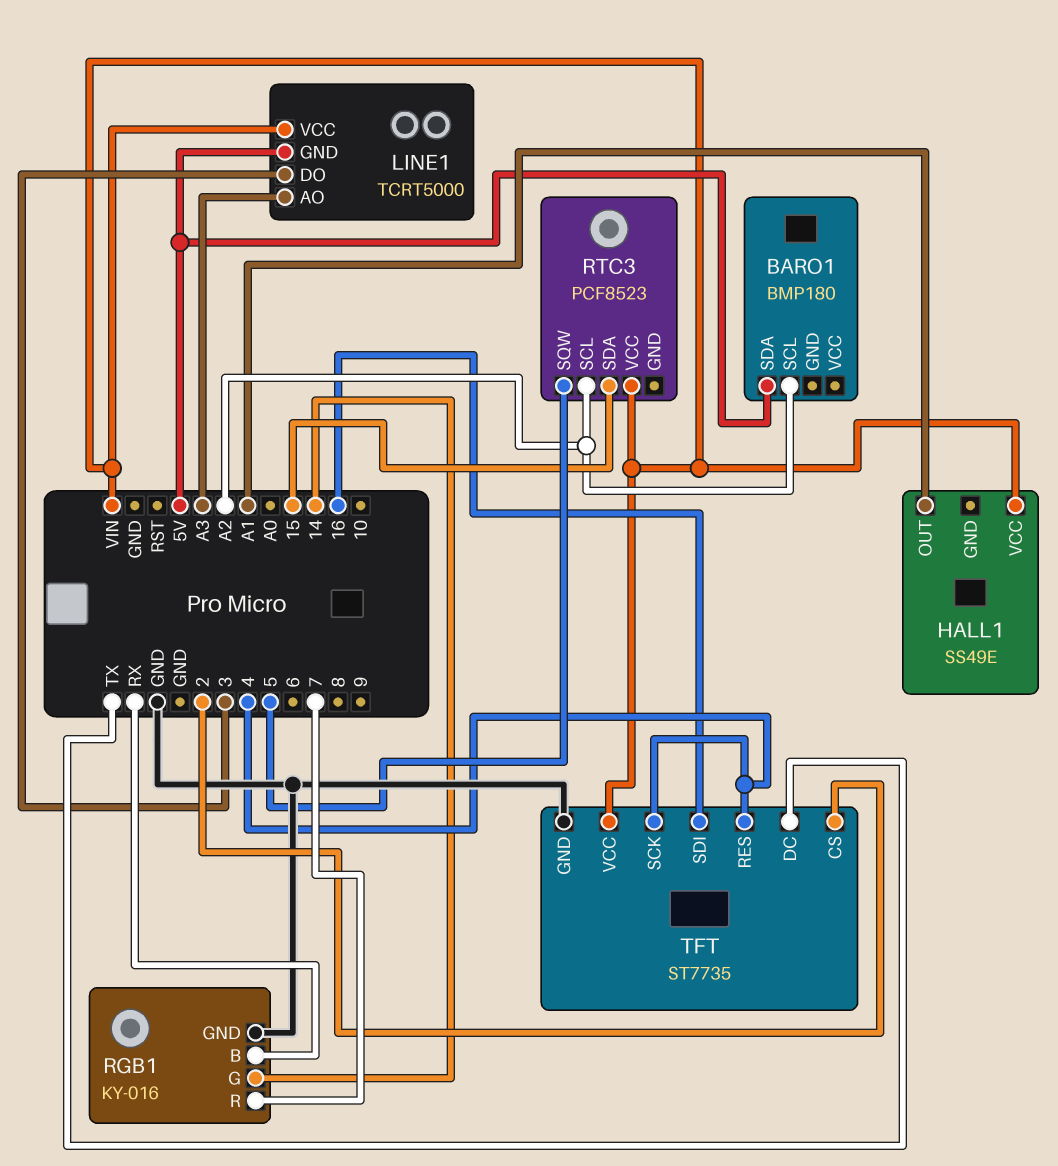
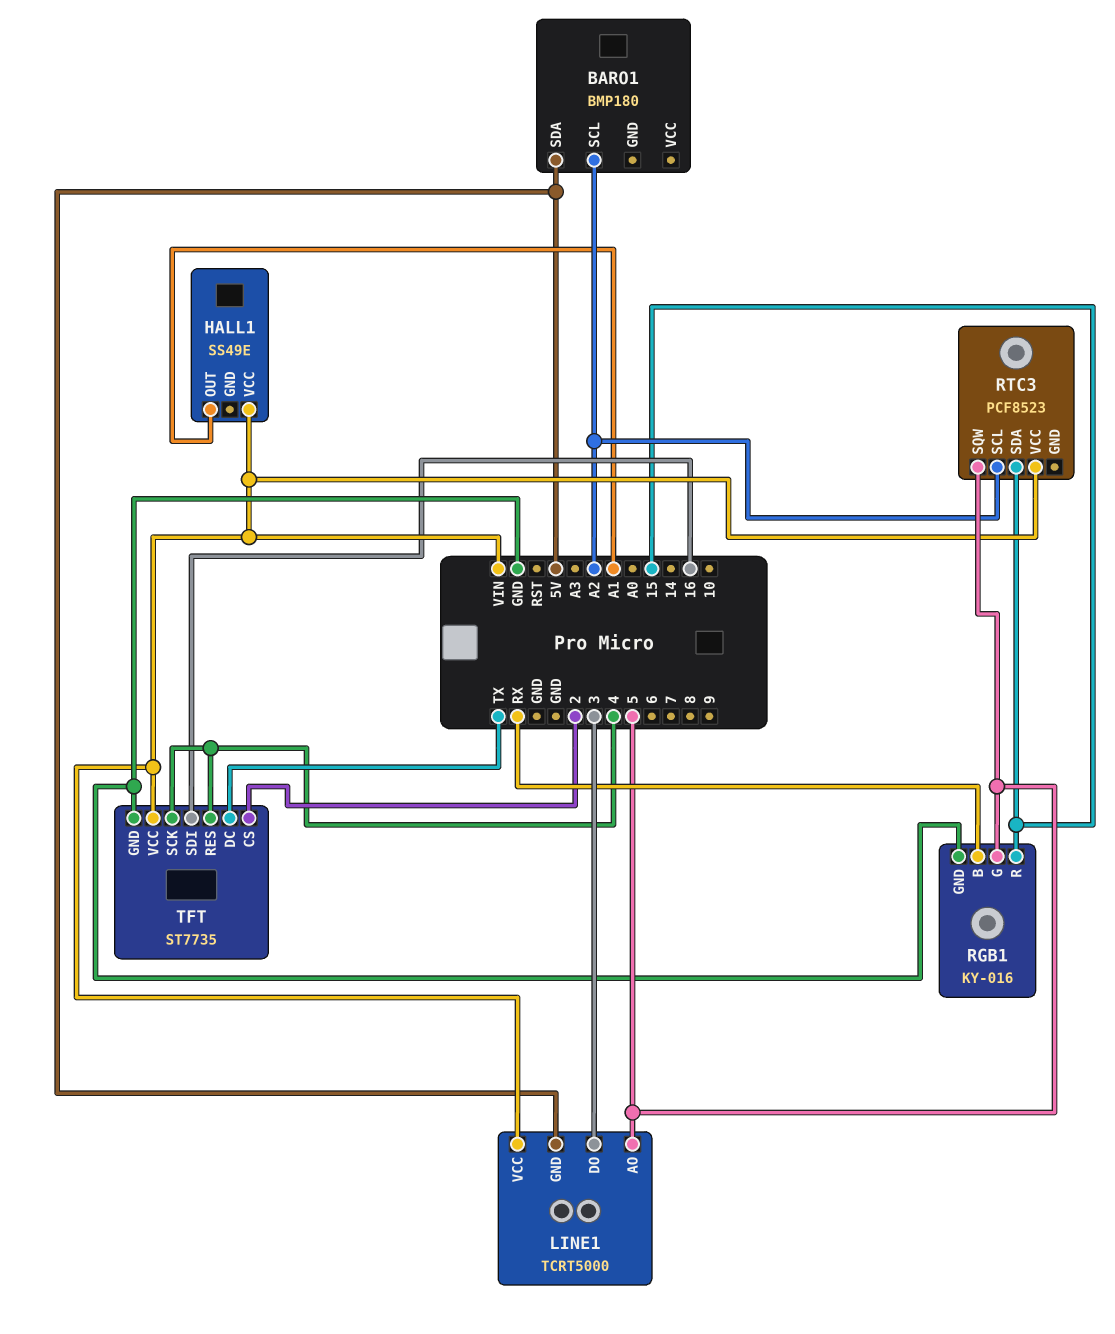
LINE1 pin AO: A3 -> 5
RGB1 pin G: 14 -> 5
RGB1 pin R: 7 -> 15

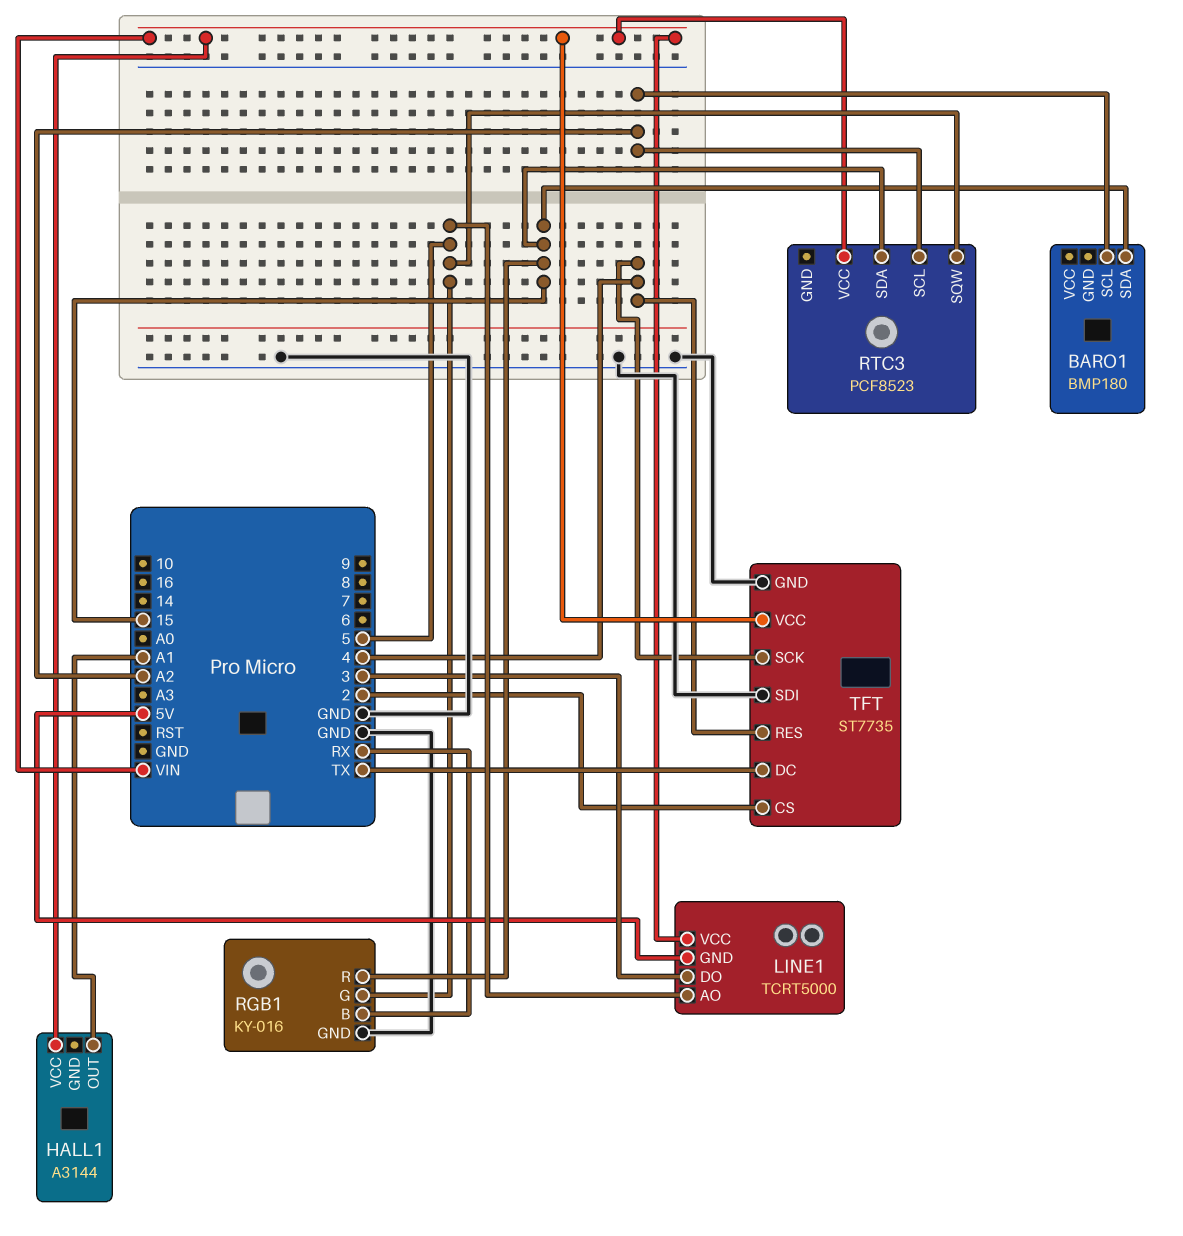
BARO1 pin SDA: 5V -> 15
HALL1: SS49E -> A3144
TFT pin SDI: 16 -> GND

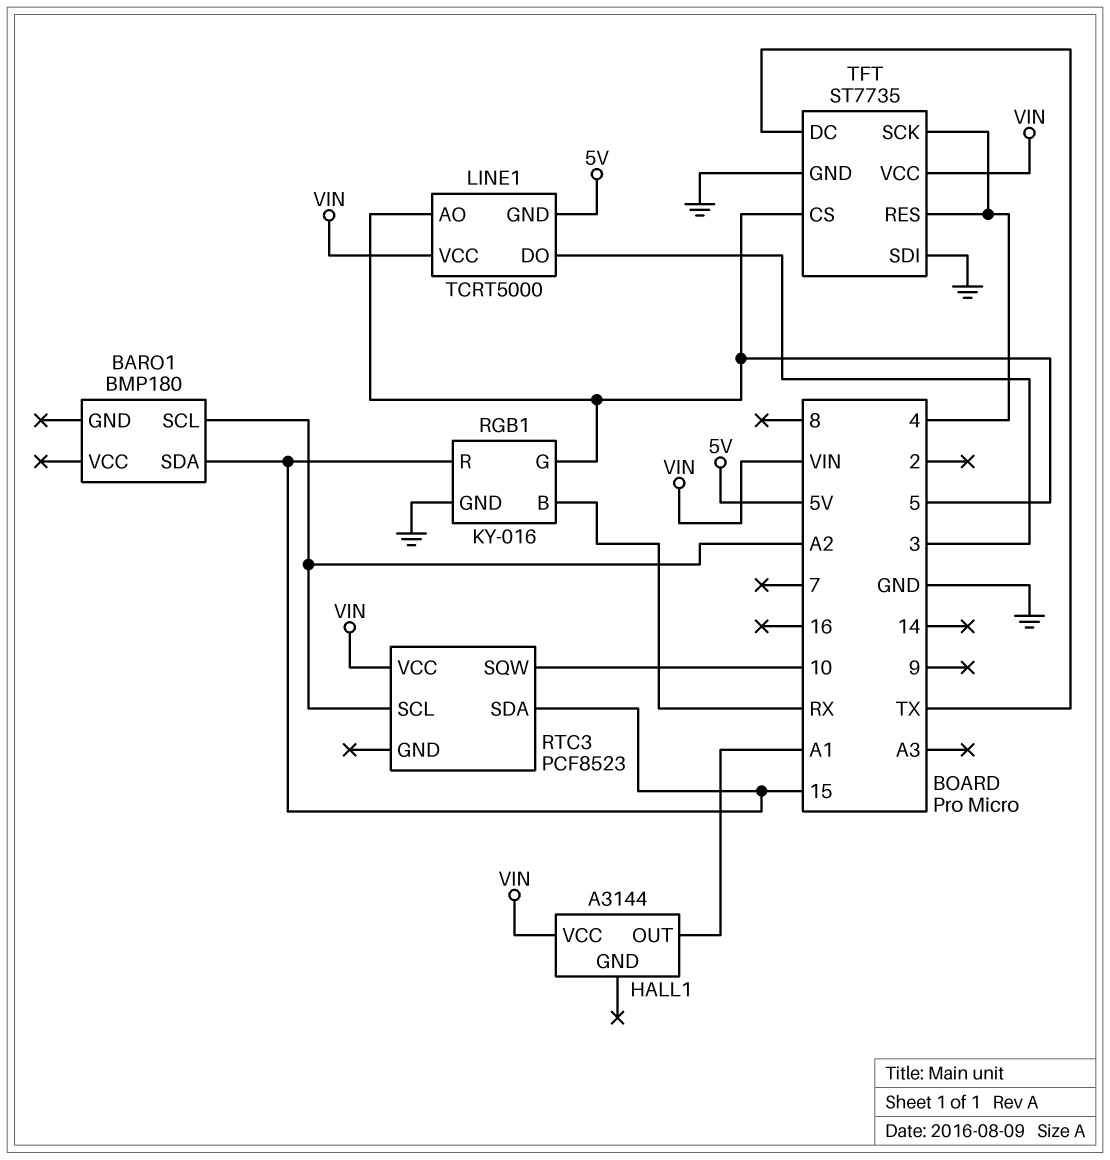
RTC3 pin SQW: 5 -> 10
TFT pin CS: 2 -> 5

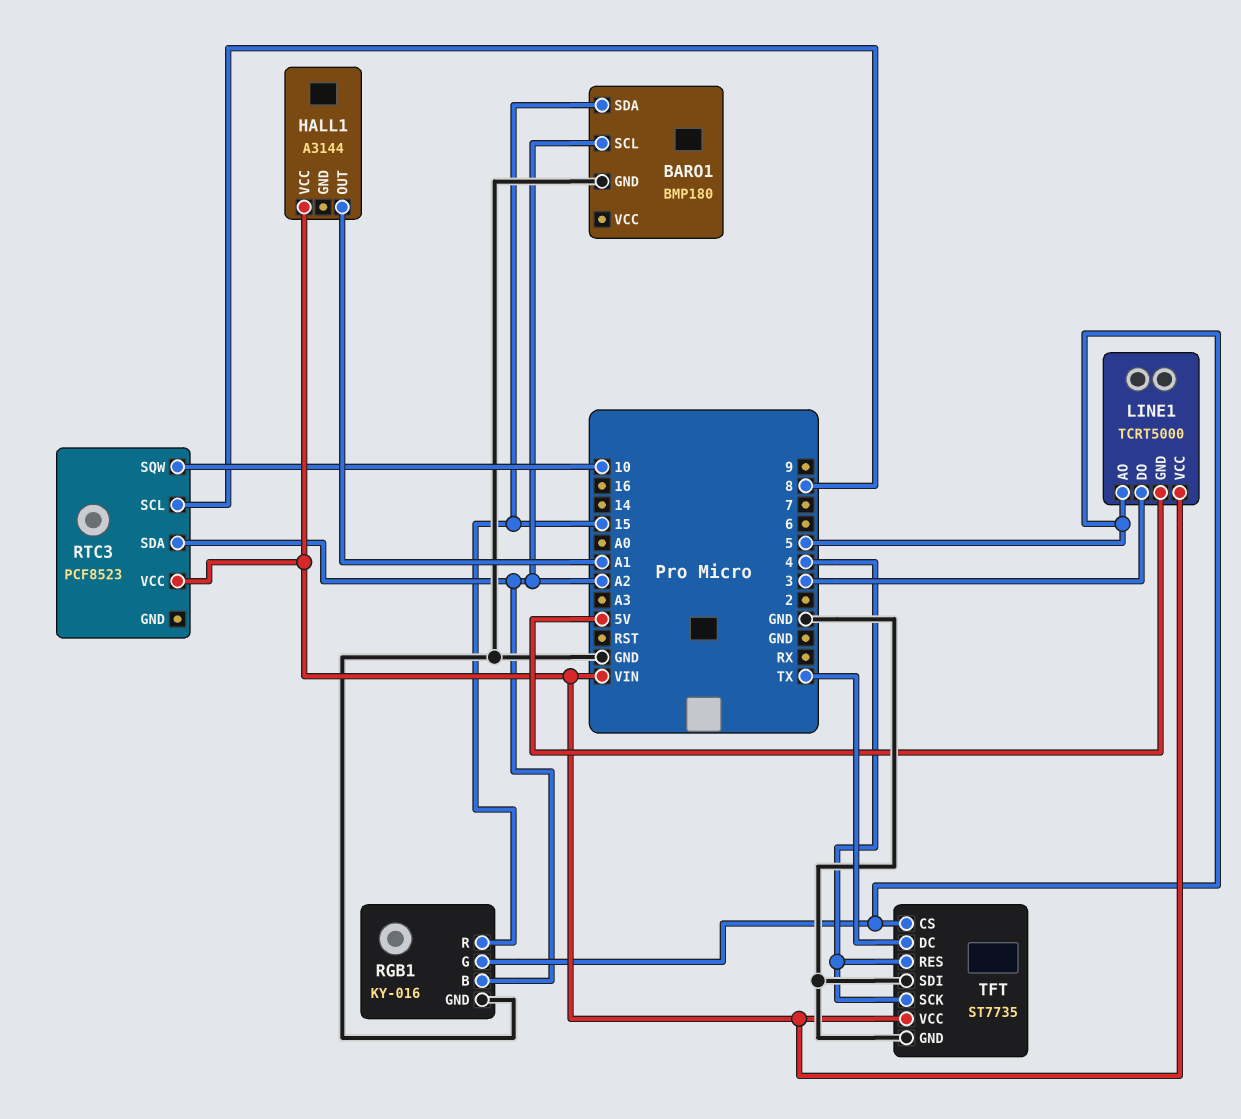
BARO1 pin GND: none -> GND
RGB1 pin B: RX -> A2
RTC3 pin SCL: A2 -> 8
RTC3 pin SDA: 15 -> A2

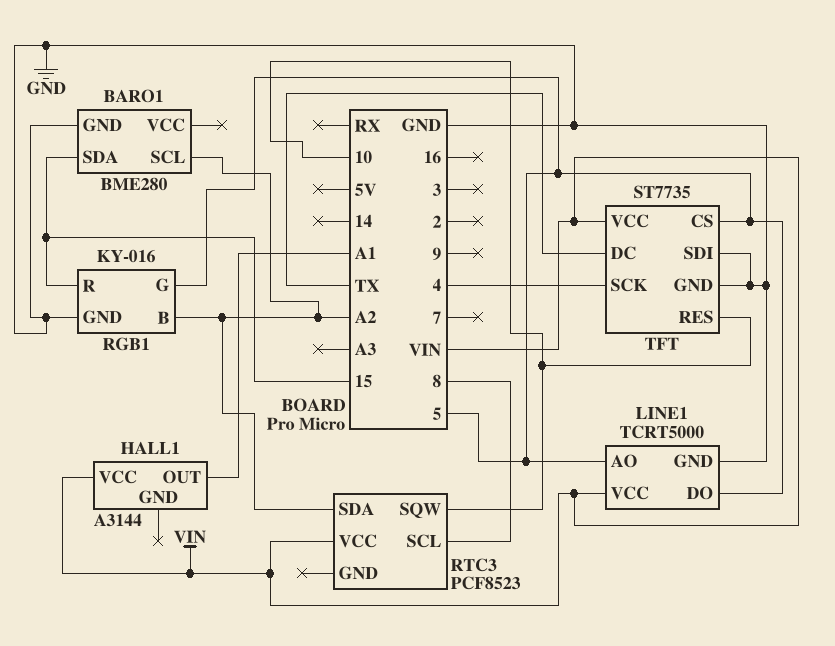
BARO1: BMP180 -> BME280
LINE1 pin DO: 3 -> 5
LINE1 pin GND: 5V -> GND
TFT pin RES: 4 -> 10

